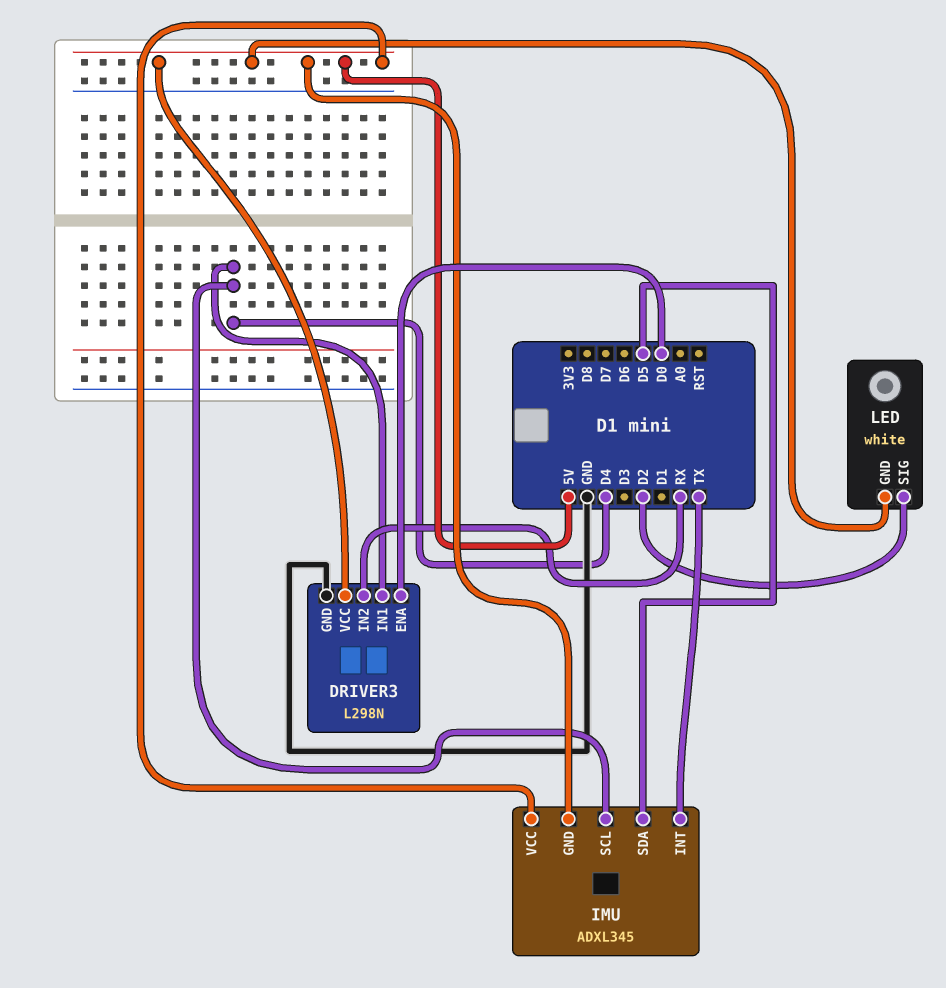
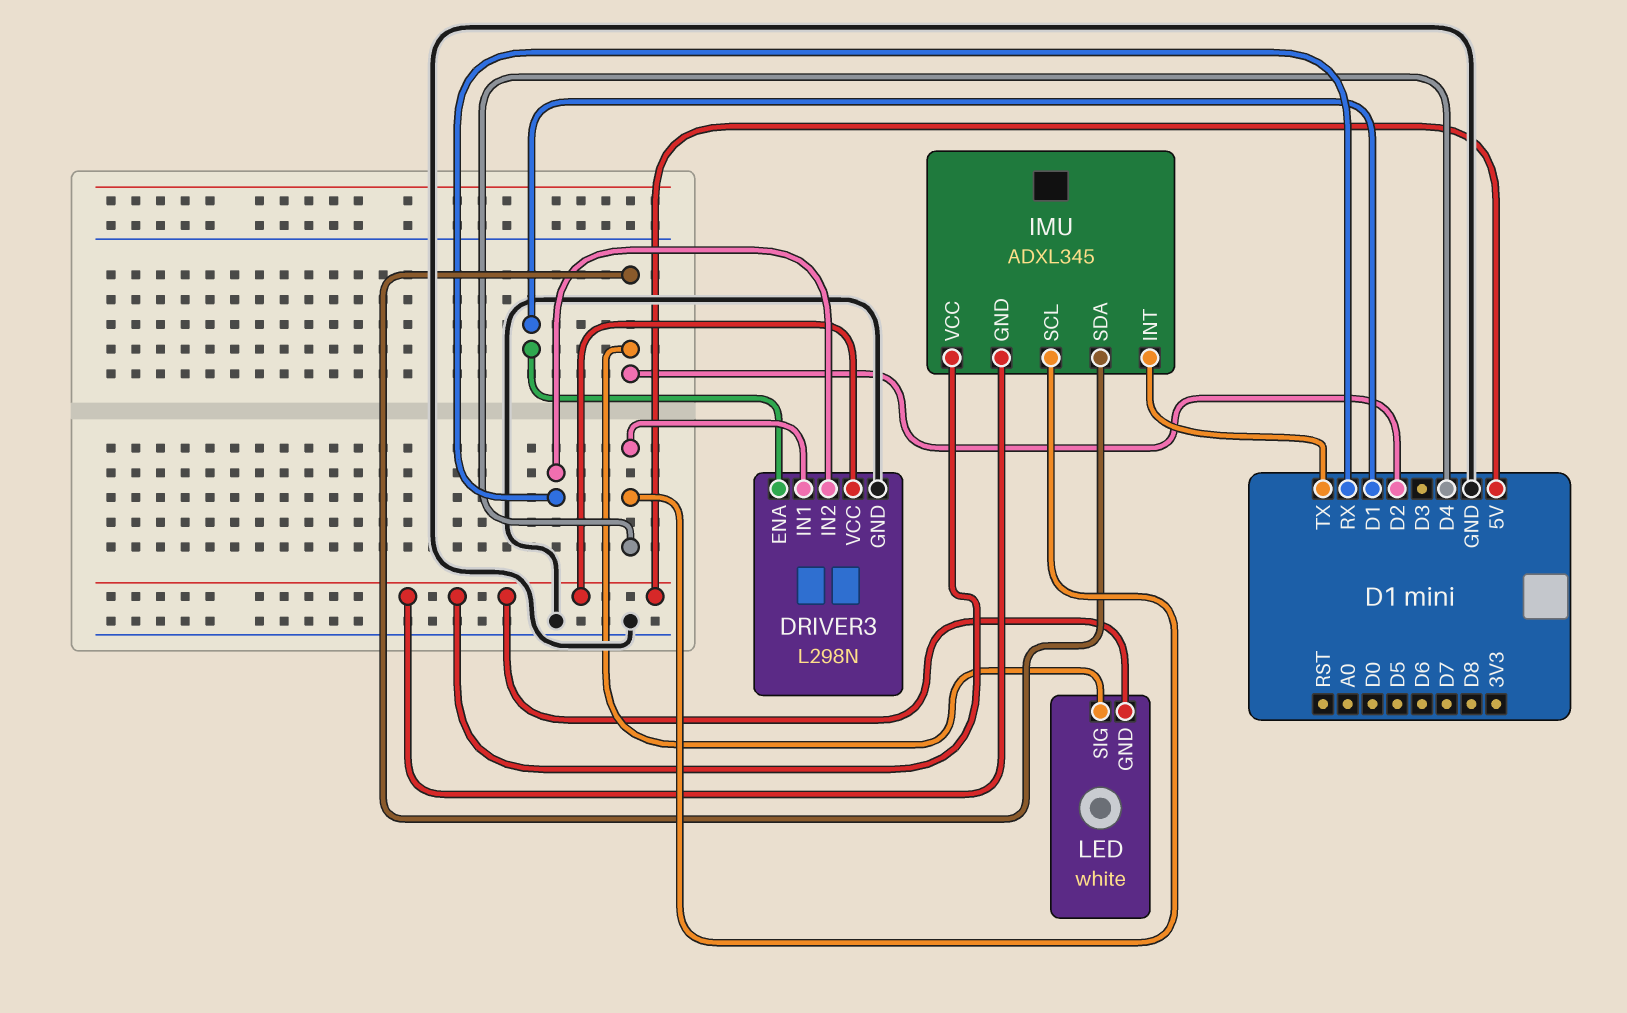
DRIVER3 pin ENA: D0 -> D1
IMU pin SDA: D5 -> D2

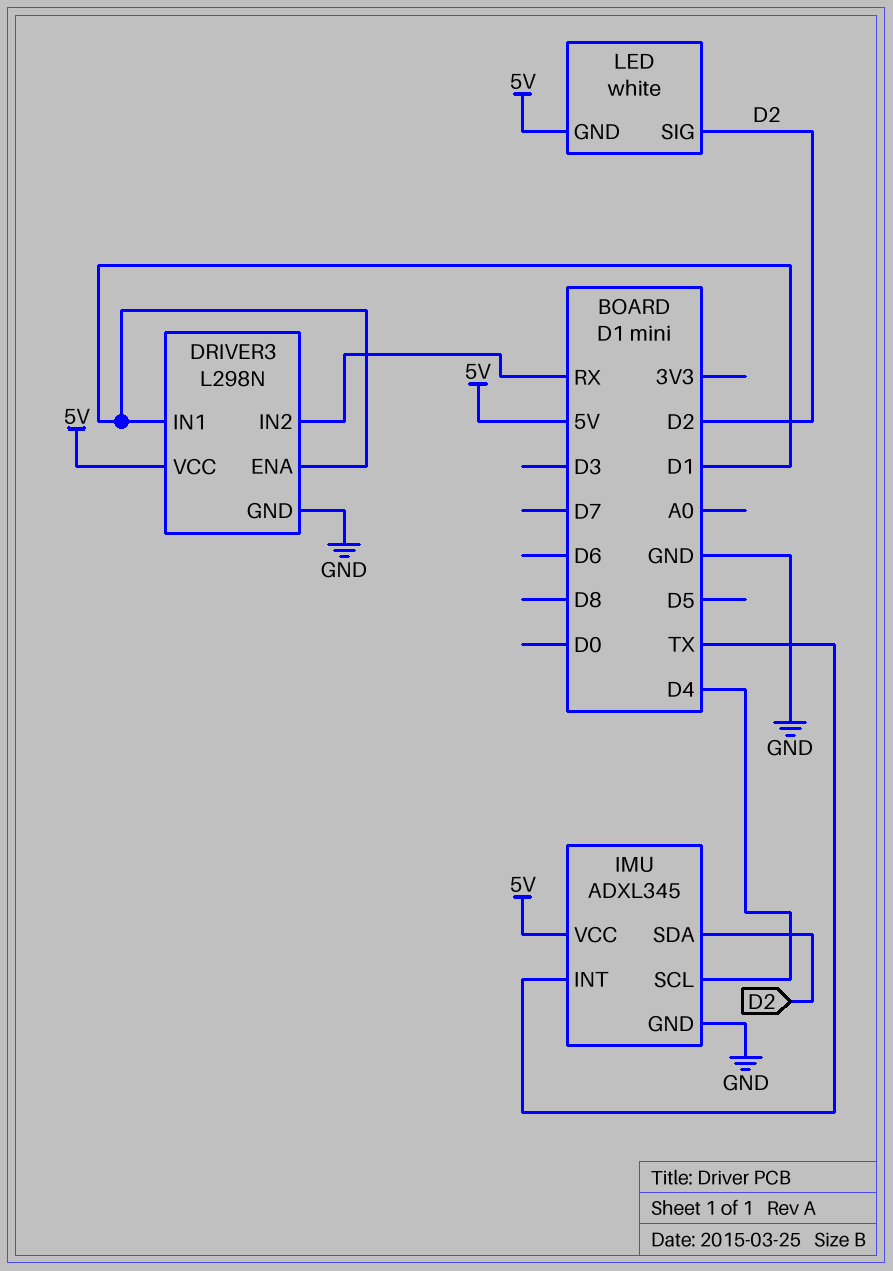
DRIVER3 pin IN1: D4 -> D1
IMU pin GND: 5V -> GND

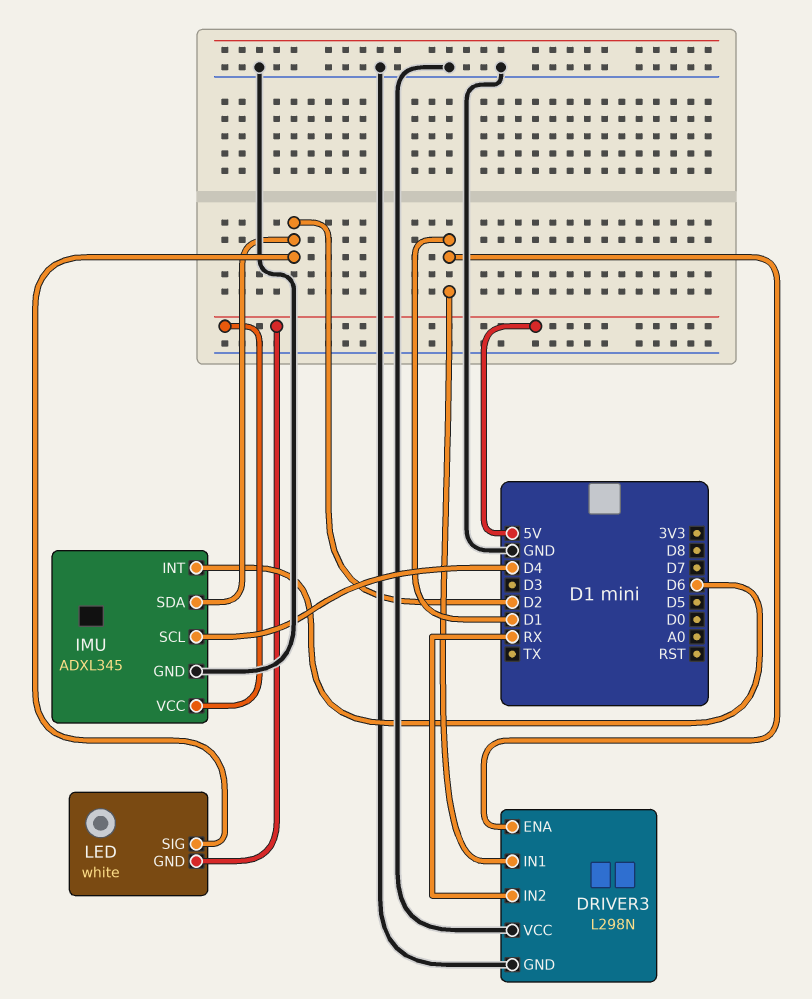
DRIVER3 pin VCC: 5V -> GND
IMU pin INT: TX -> D6

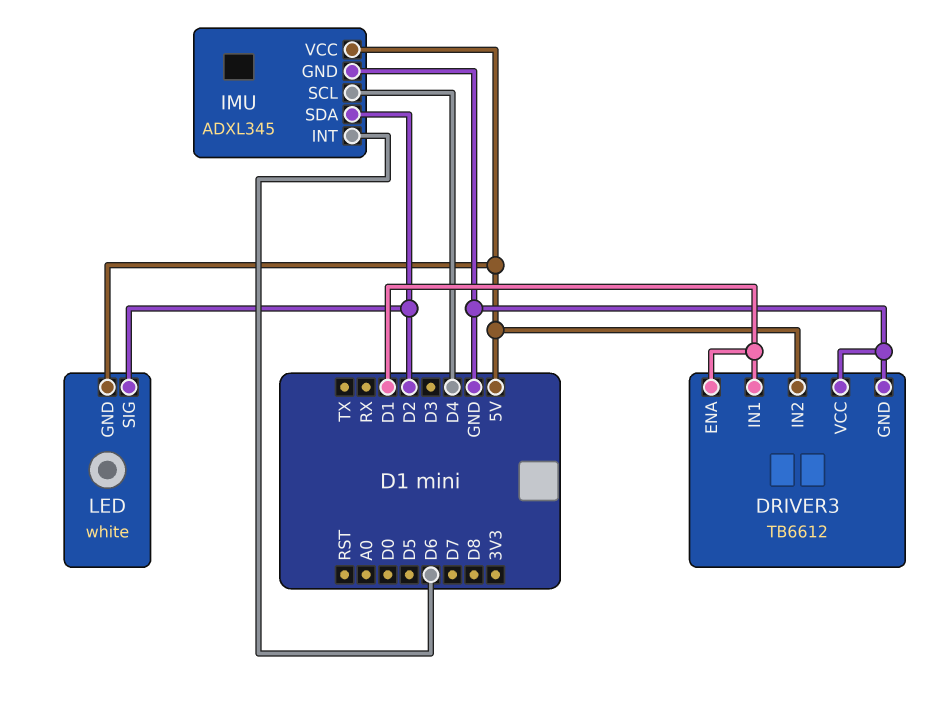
DRIVER3: L298N -> TB6612
DRIVER3 pin IN2: RX -> 5V

